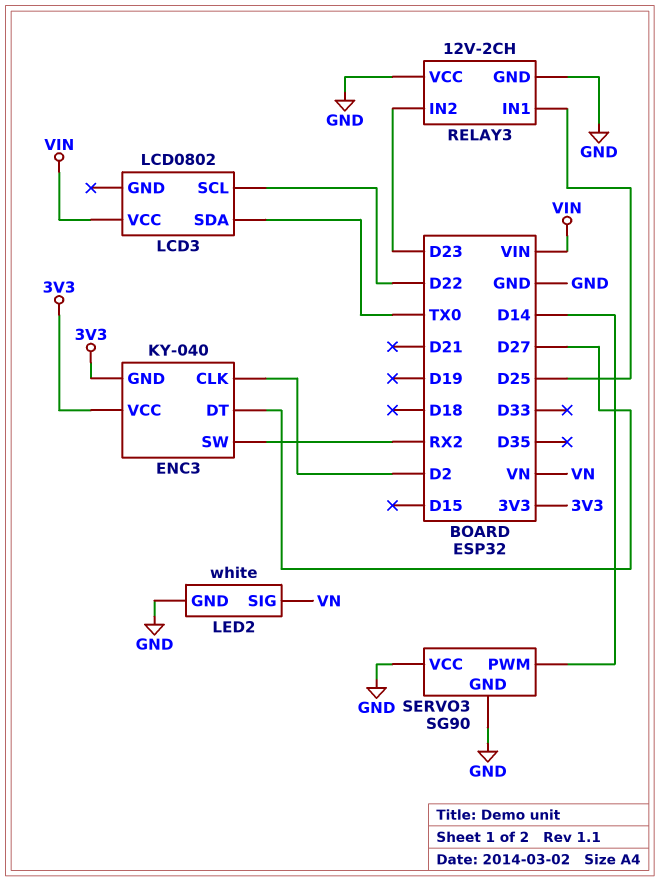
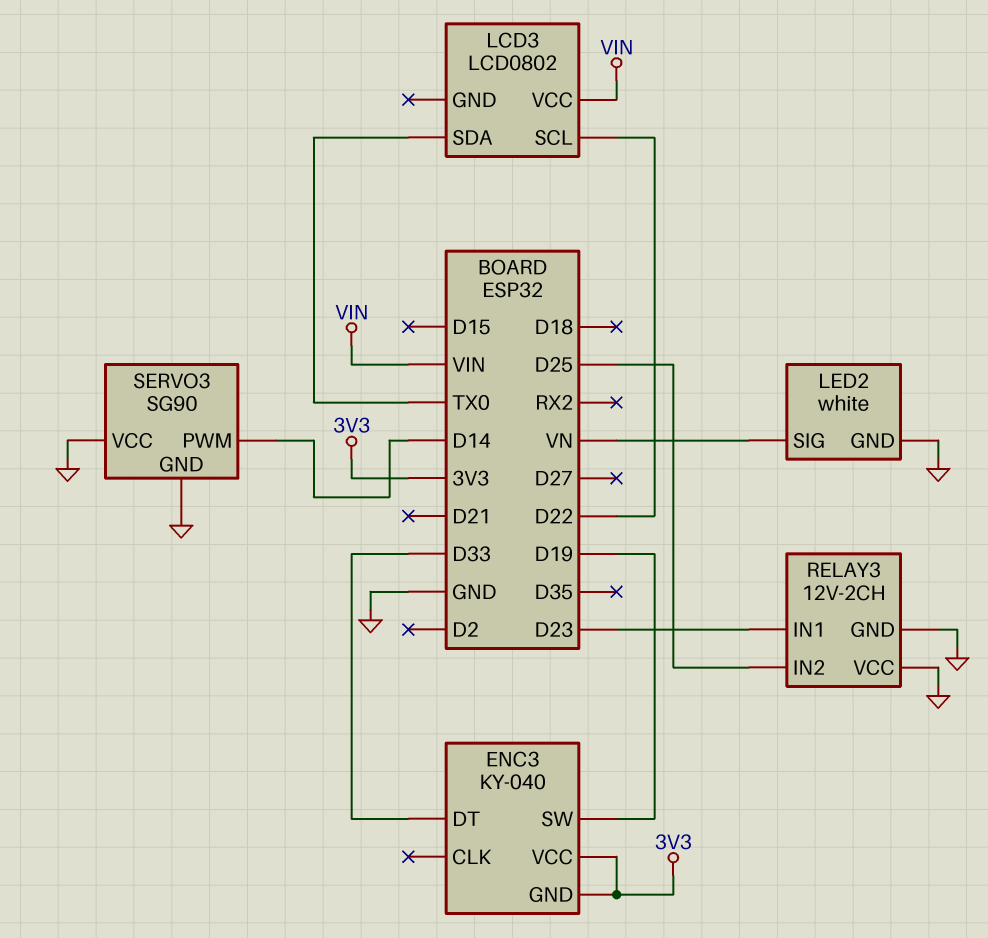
ENC3 pin CLK: D2 -> none
ENC3 pin DT: D27 -> D33
ENC3 pin SW: RX2 -> D19
RELAY3 pin IN1: D25 -> D23
RELAY3 pin IN2: D23 -> D25

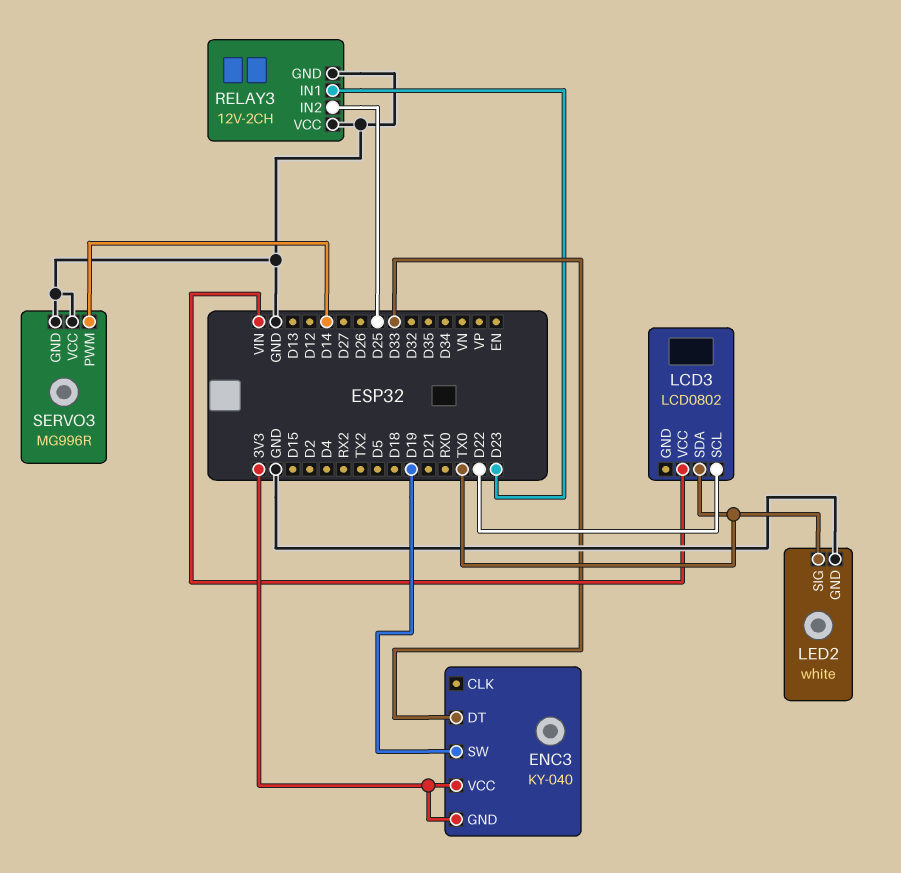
LED2 pin SIG: VN -> TX0
SERVO3: SG90 -> MG996R

